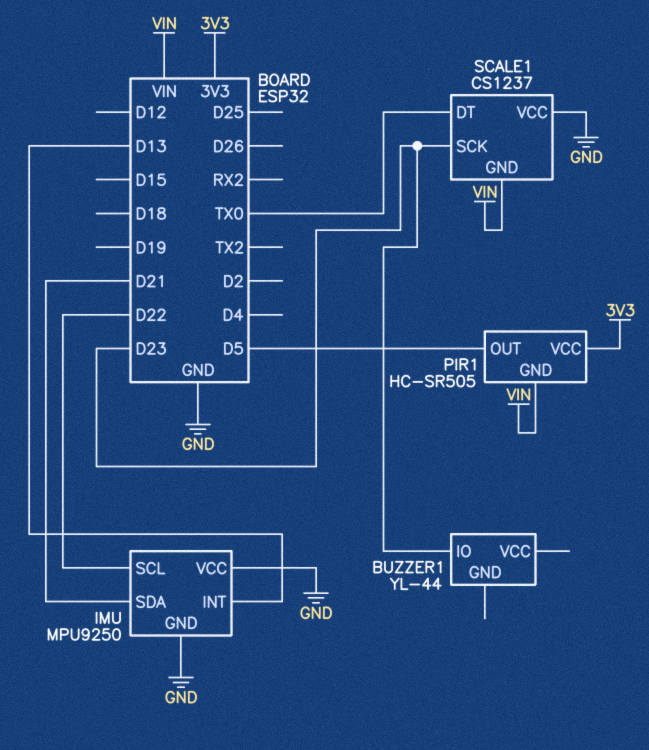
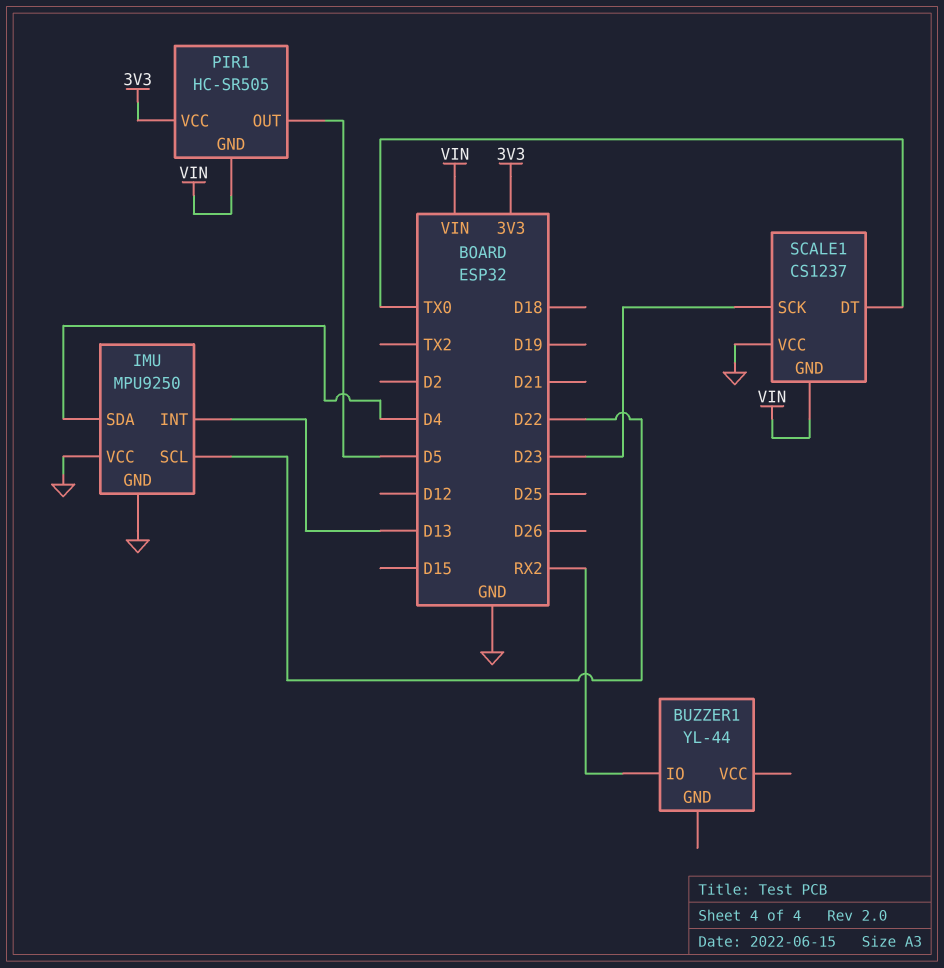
BUZZER1 pin IO: D23 -> RX2
IMU pin SDA: D21 -> D4

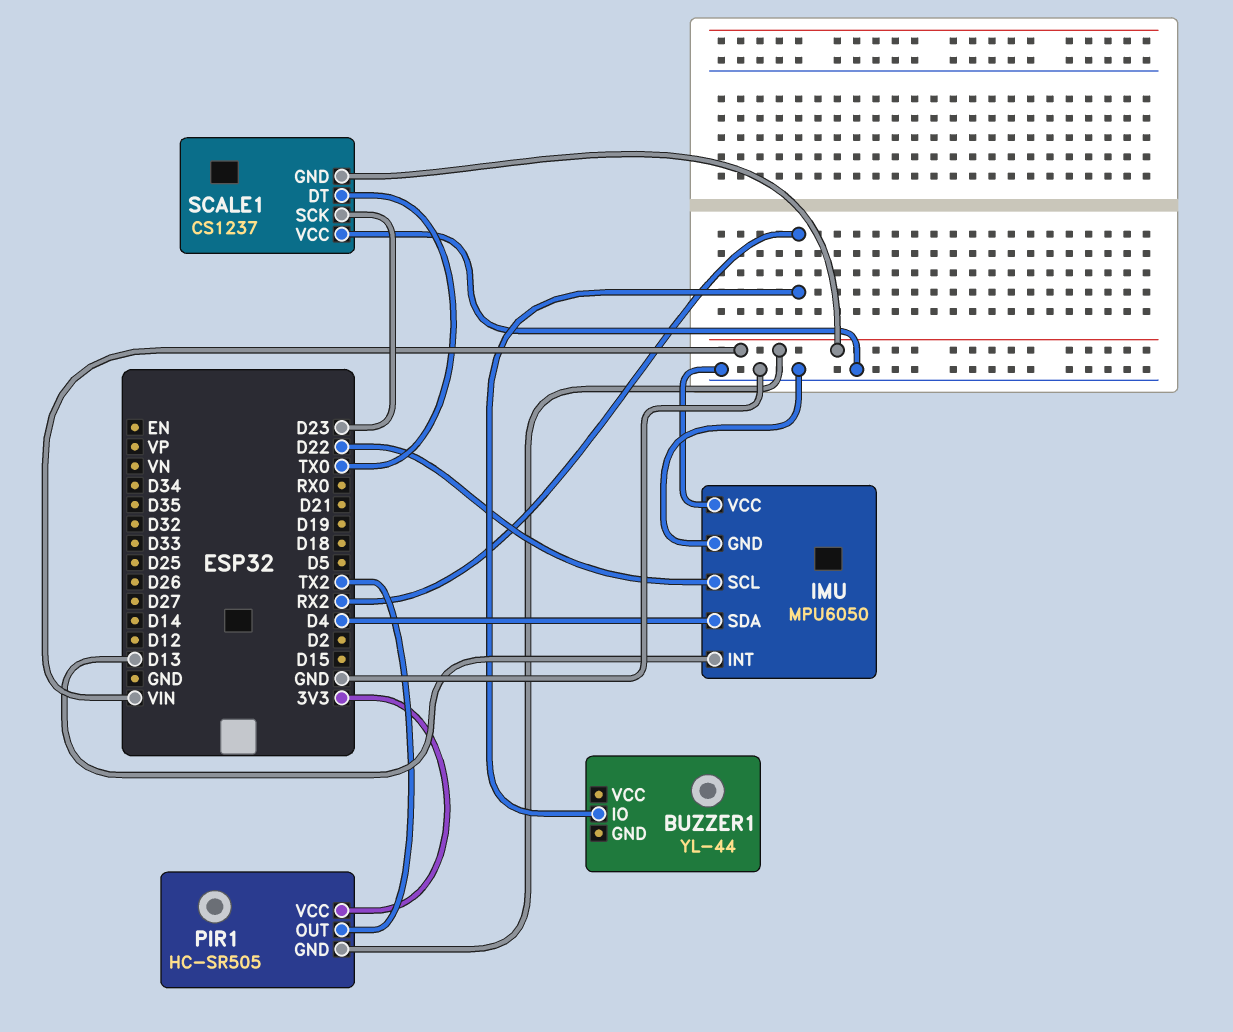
IMU: MPU9250 -> MPU6050
PIR1 pin OUT: D5 -> TX2

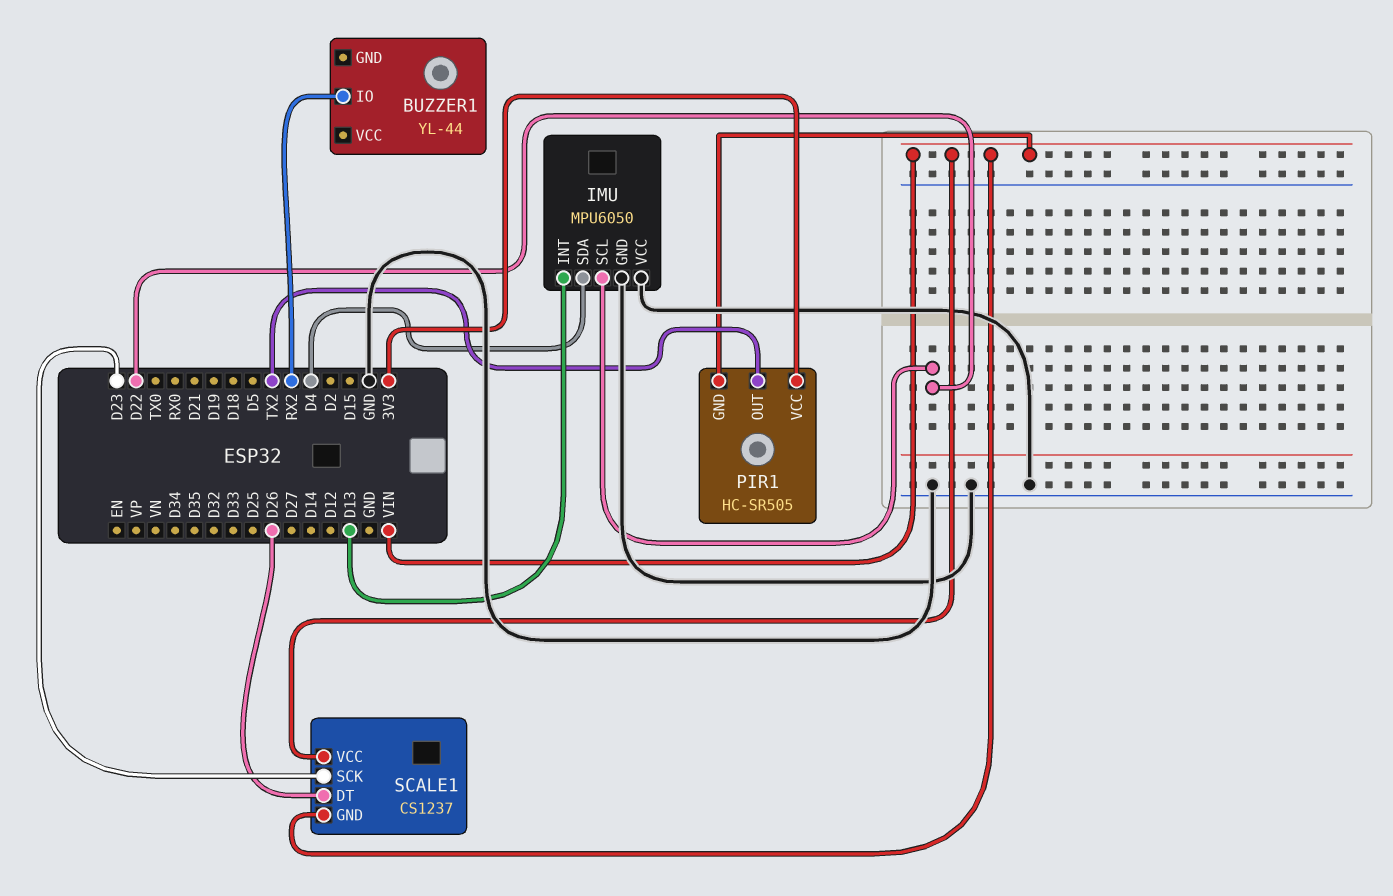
SCALE1 pin DT: TX0 -> D26
SCALE1 pin VCC: GND -> VIN

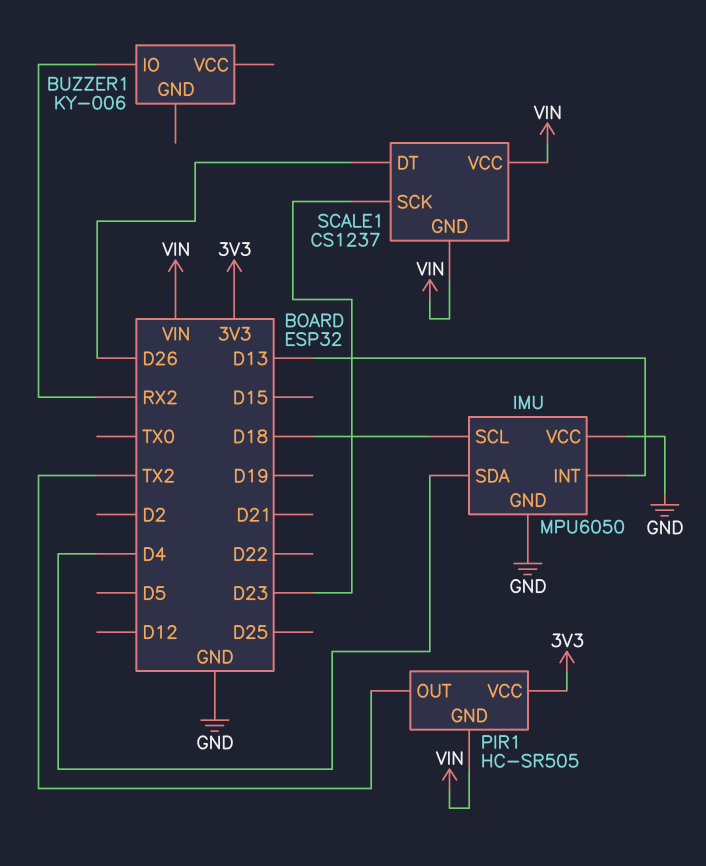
BUZZER1: YL-44 -> KY-006
IMU pin SCL: D22 -> D18

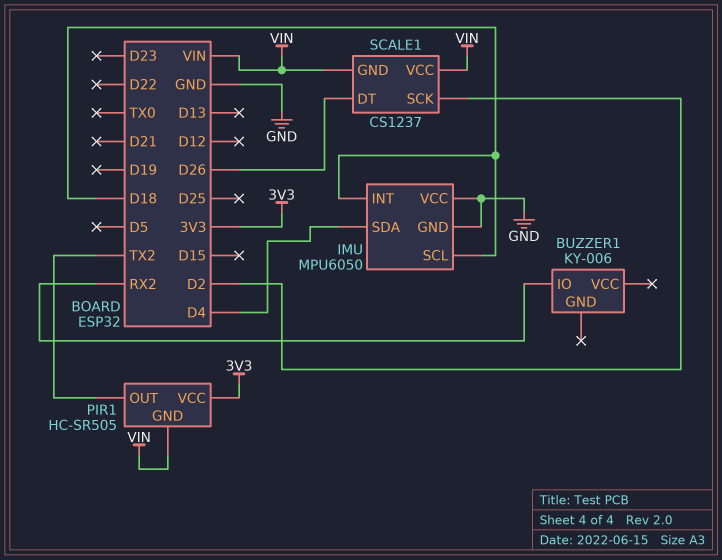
IMU pin INT: D13 -> D18
SCALE1 pin SCK: D23 -> D2

